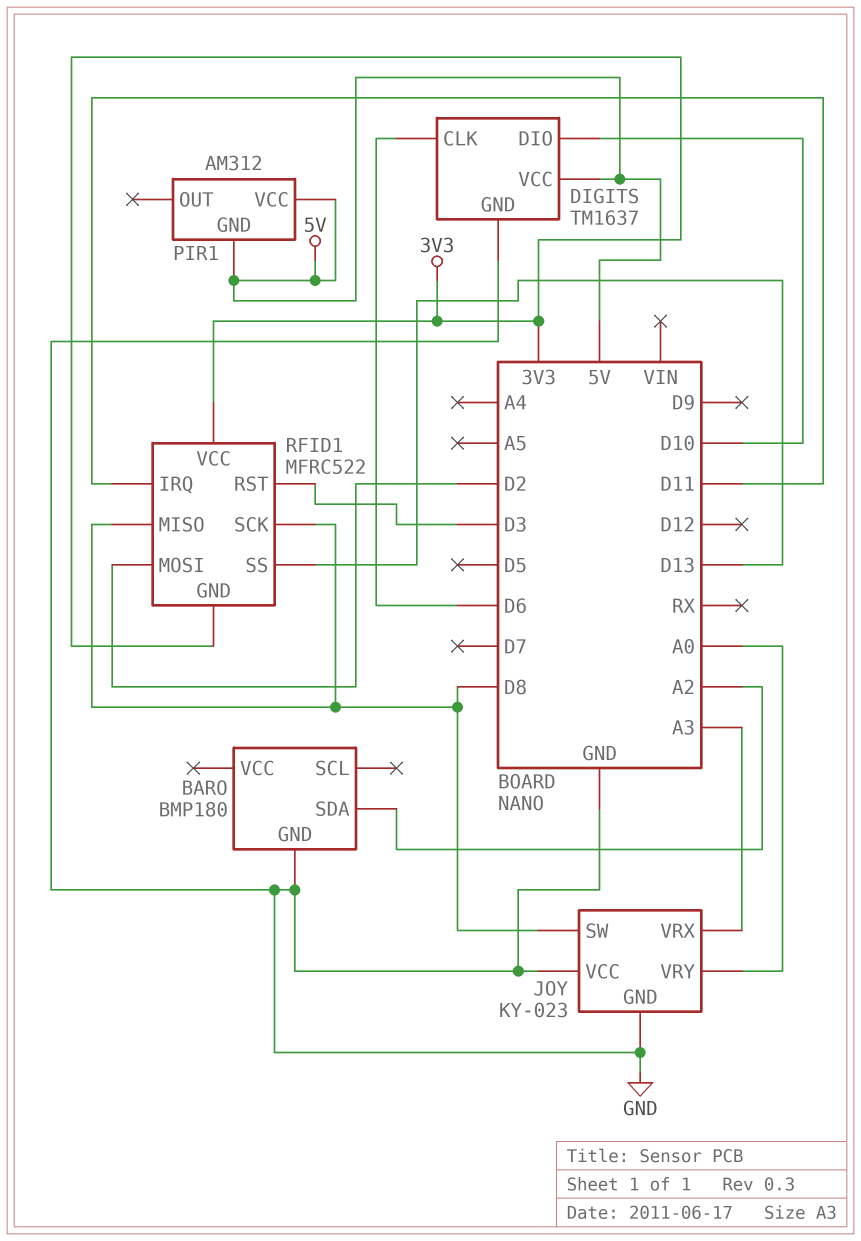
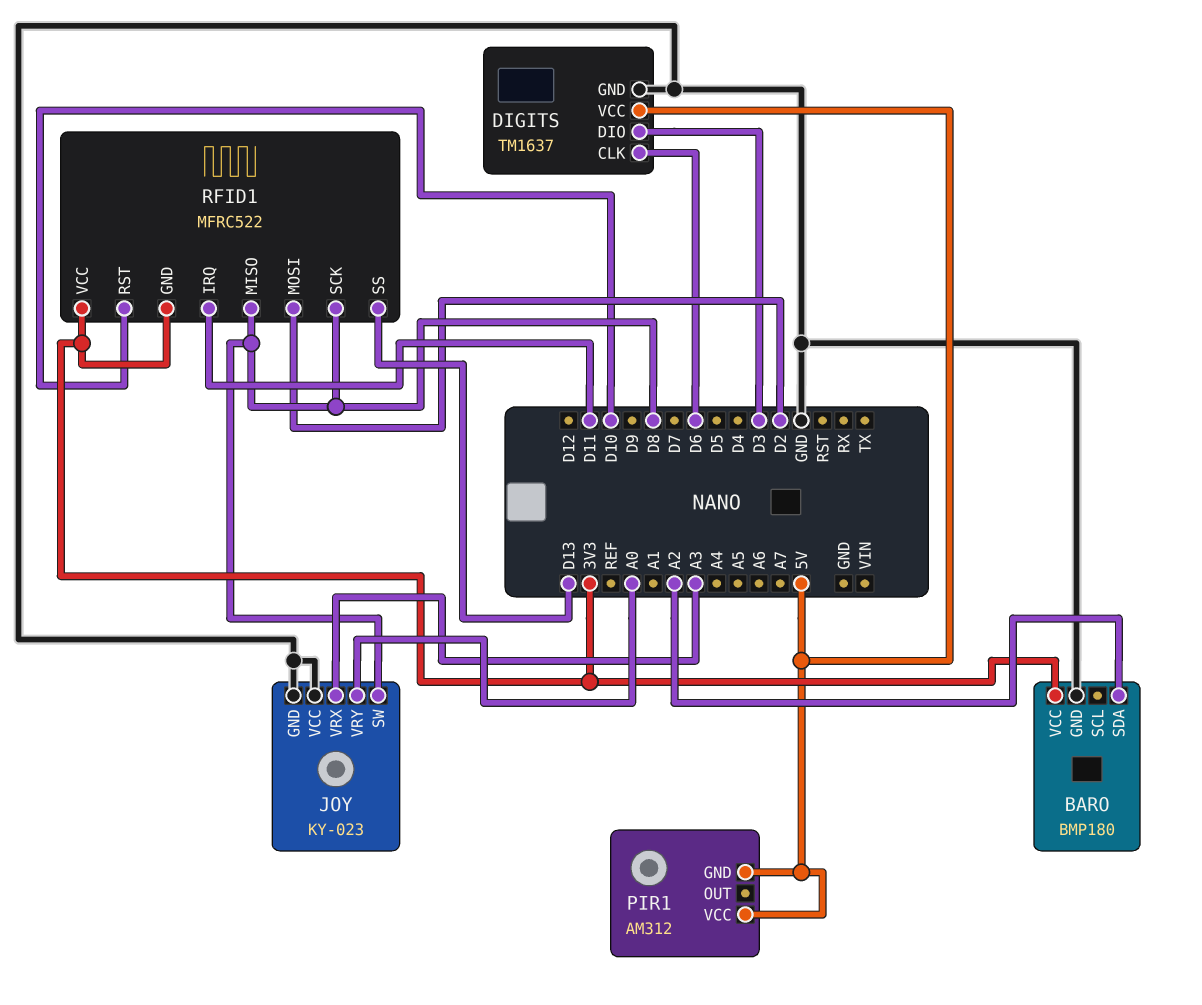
BARO pin VCC: none -> 3V3
DIGITS pin DIO: D10 -> D3
RFID1 pin RST: D3 -> D10

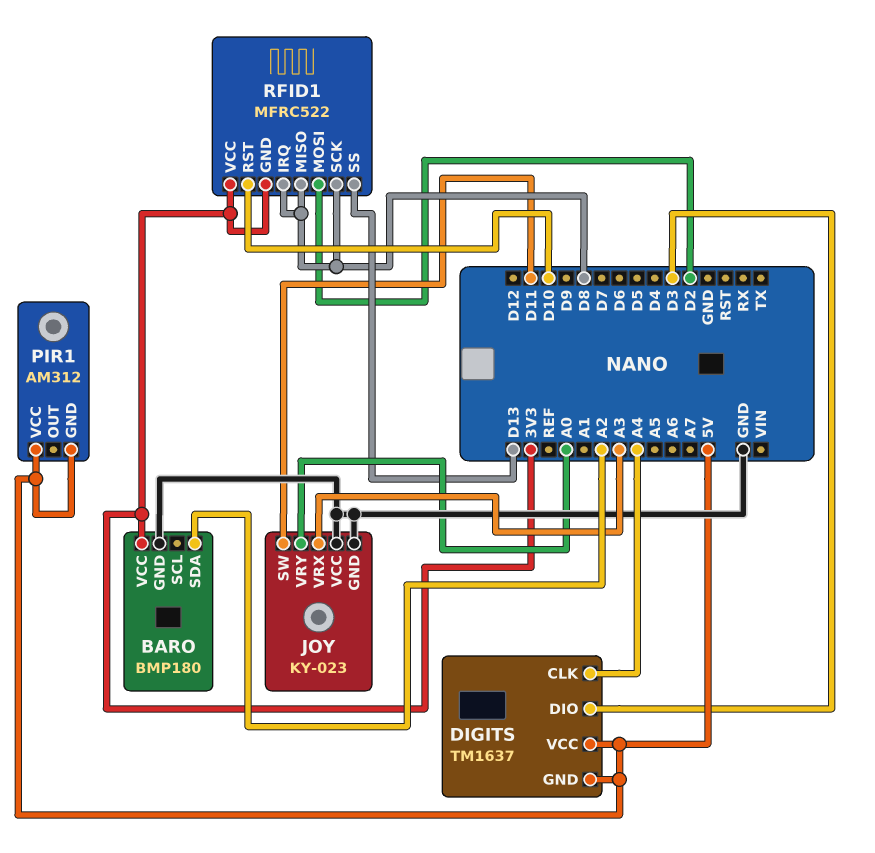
DIGITS pin CLK: D6 -> A4
DIGITS pin GND: GND -> 5V
JOY pin SW: D8 -> D11
RFID1 pin IRQ: D11 -> D8

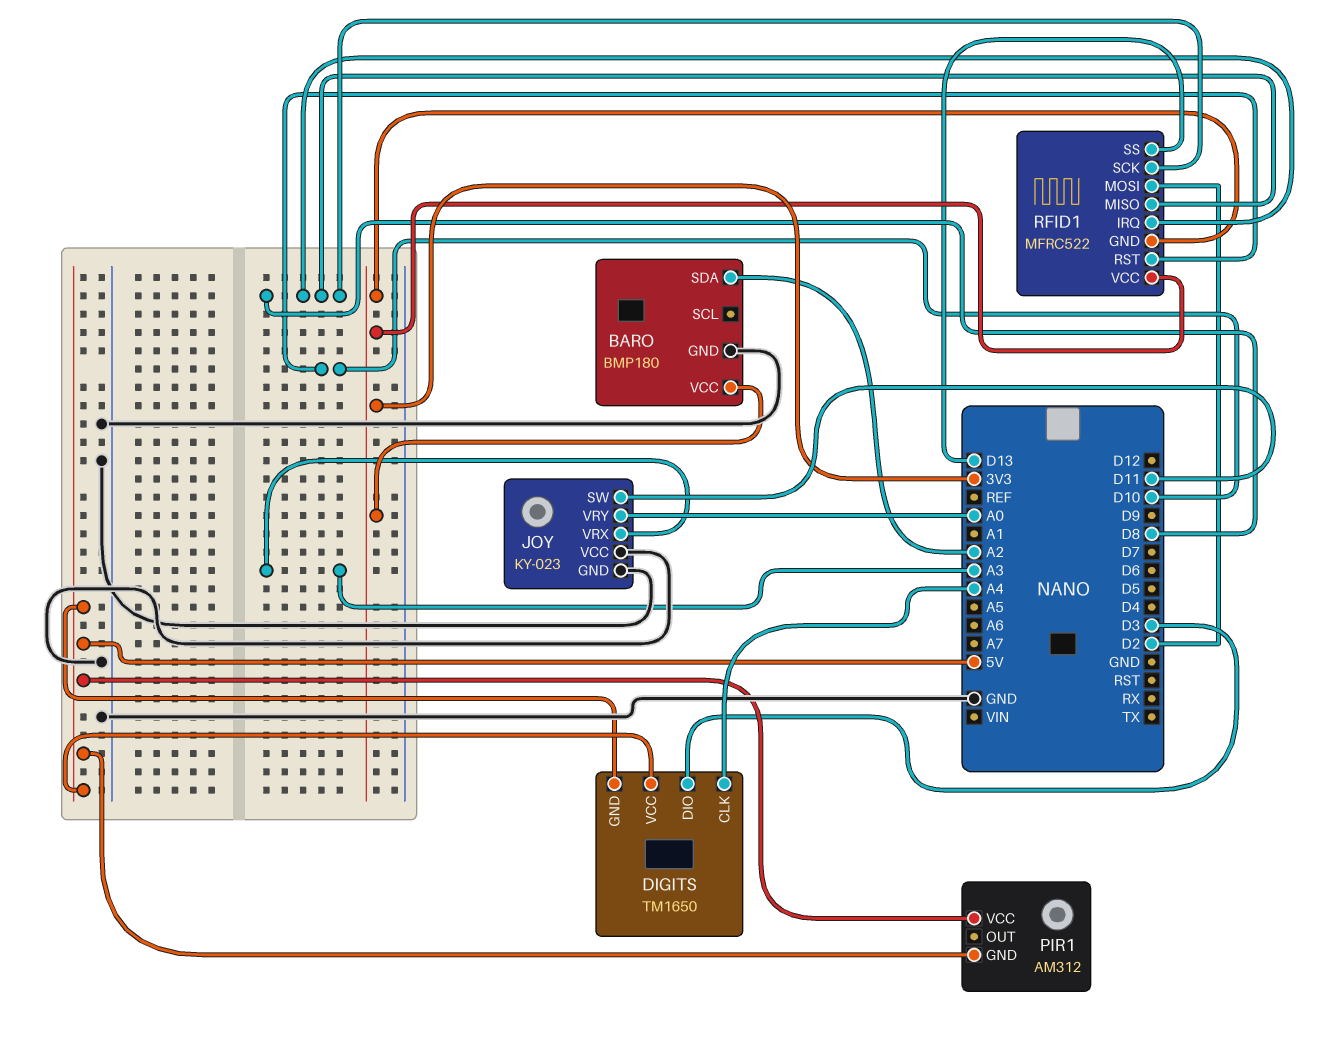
DIGITS: TM1637 -> TM1650

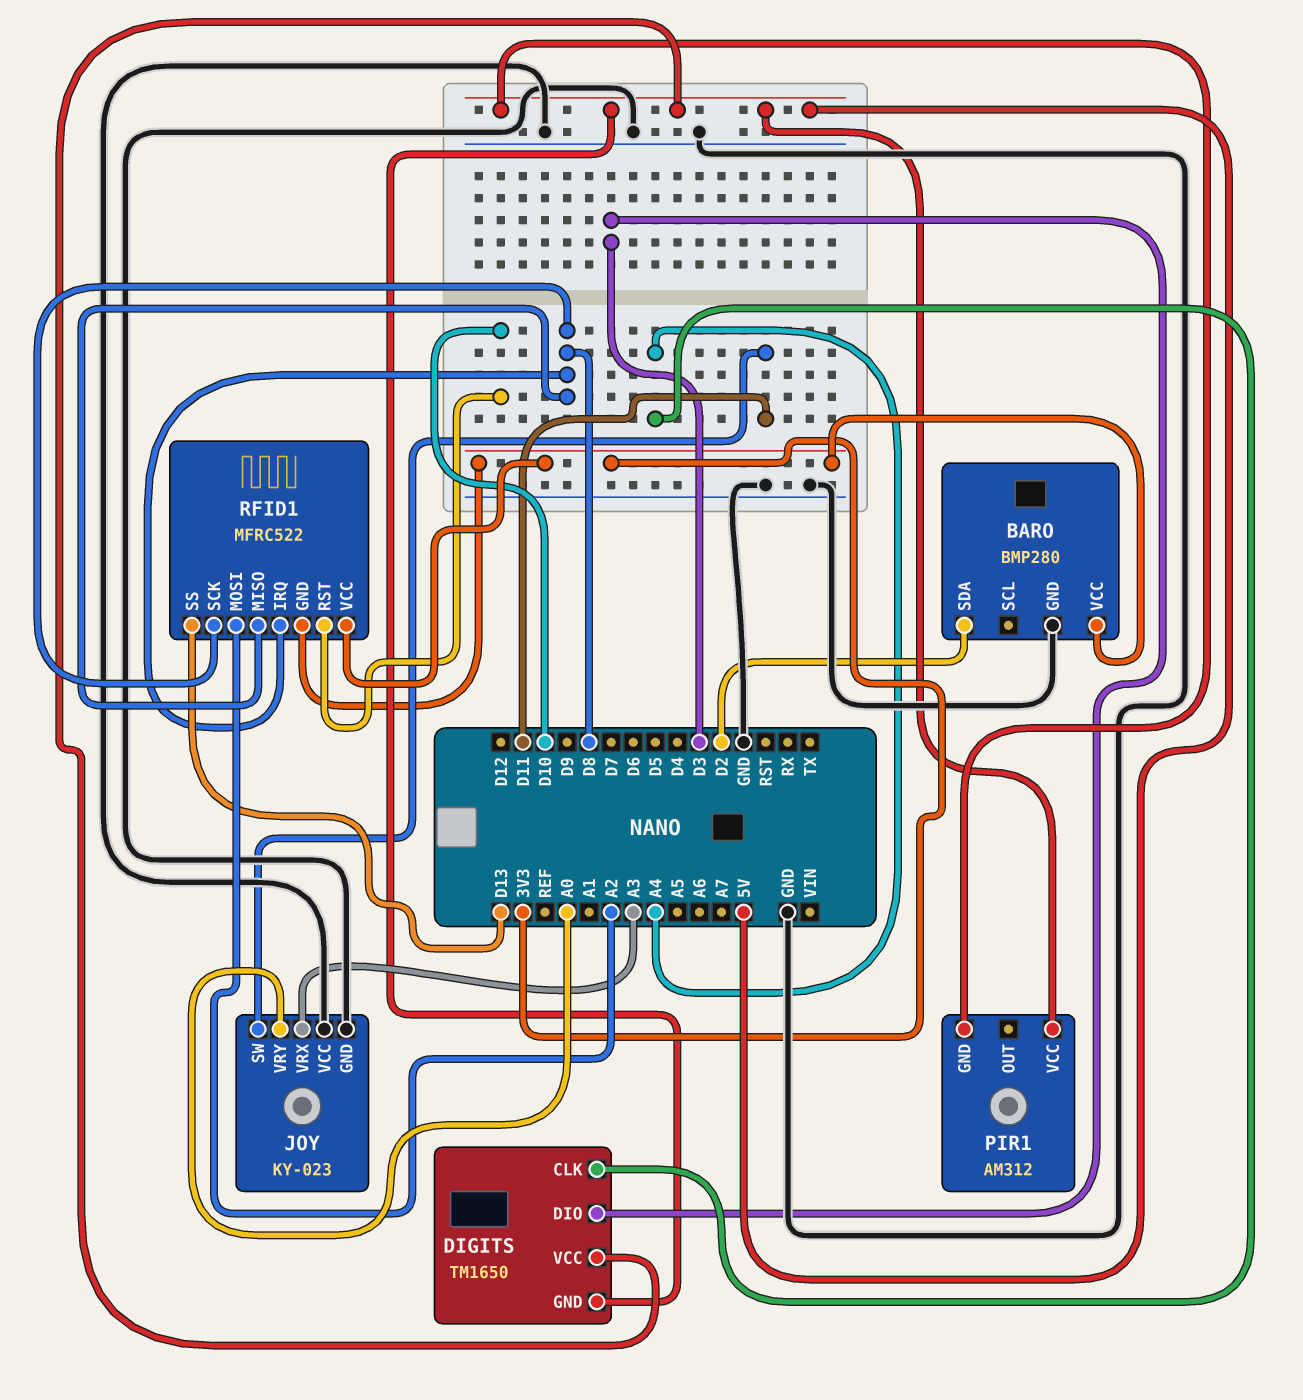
BARO: BMP180 -> BMP280
BARO pin SDA: A2 -> D2
RFID1 pin MOSI: D2 -> A2

